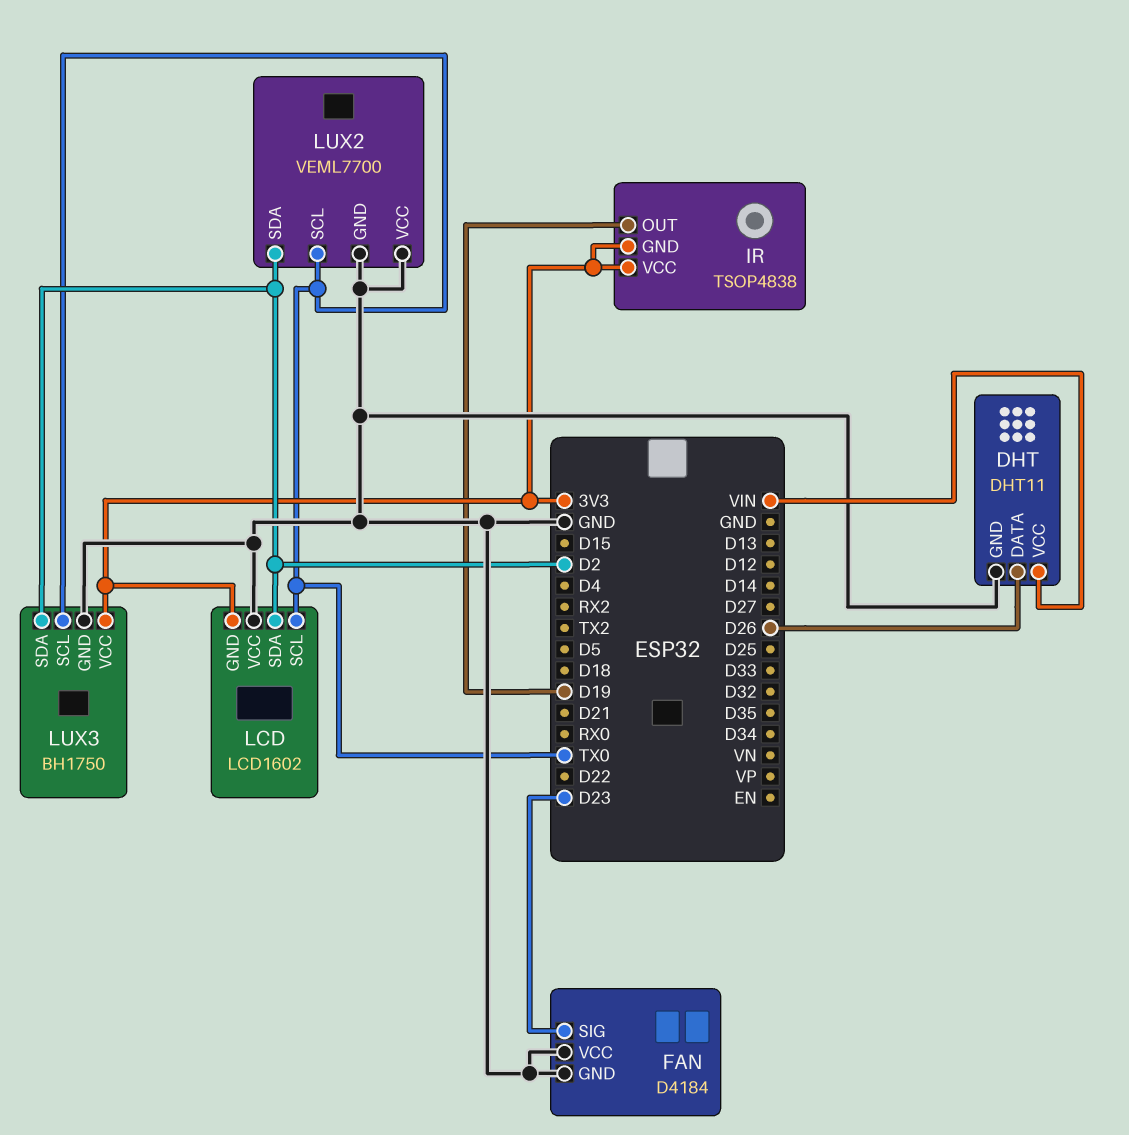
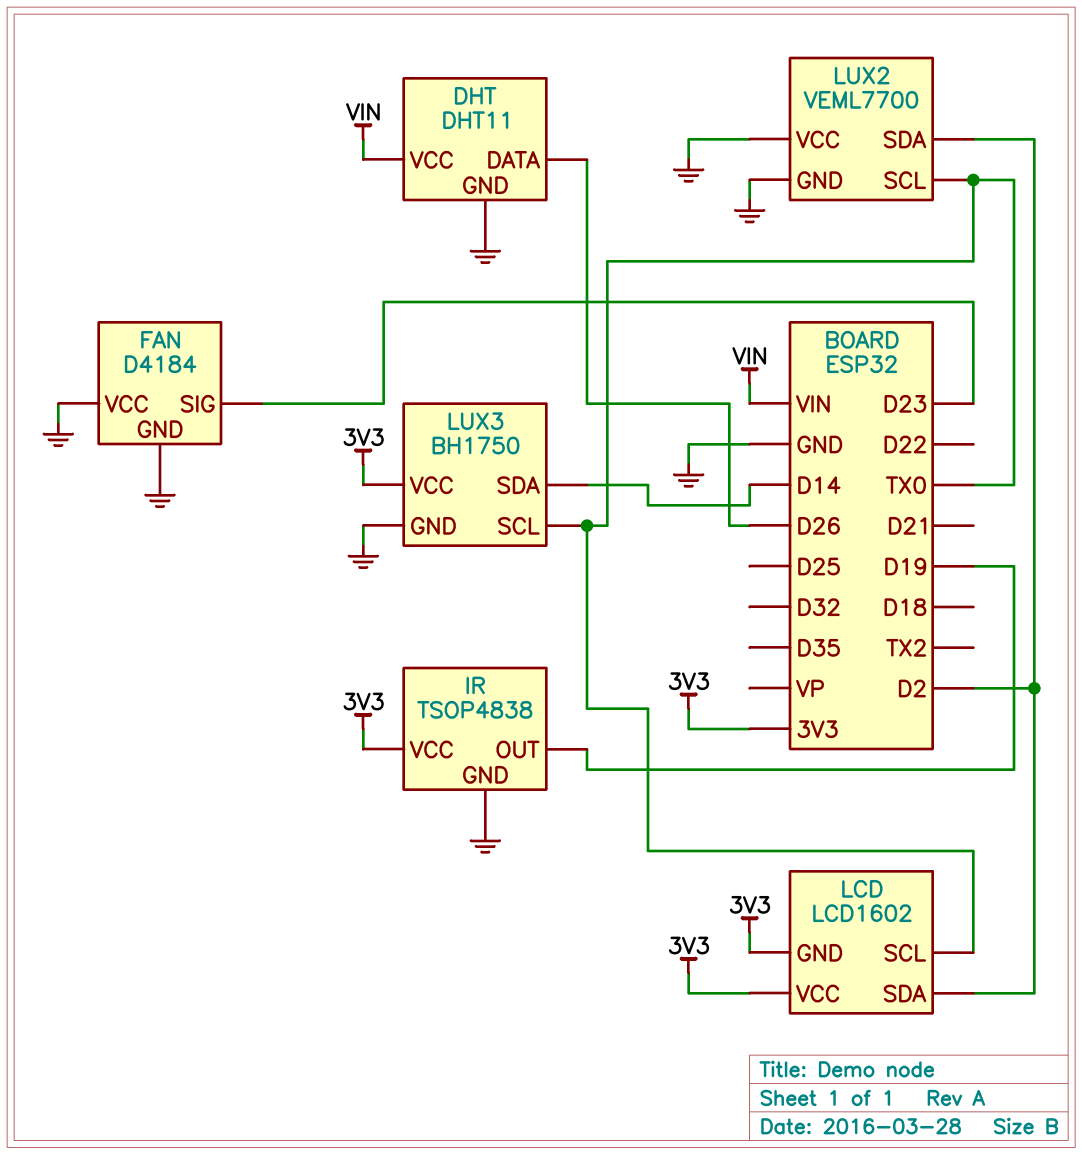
IR pin GND: 3V3 -> GND
LCD pin VCC: GND -> 3V3
LUX3 pin SDA: D2 -> D14

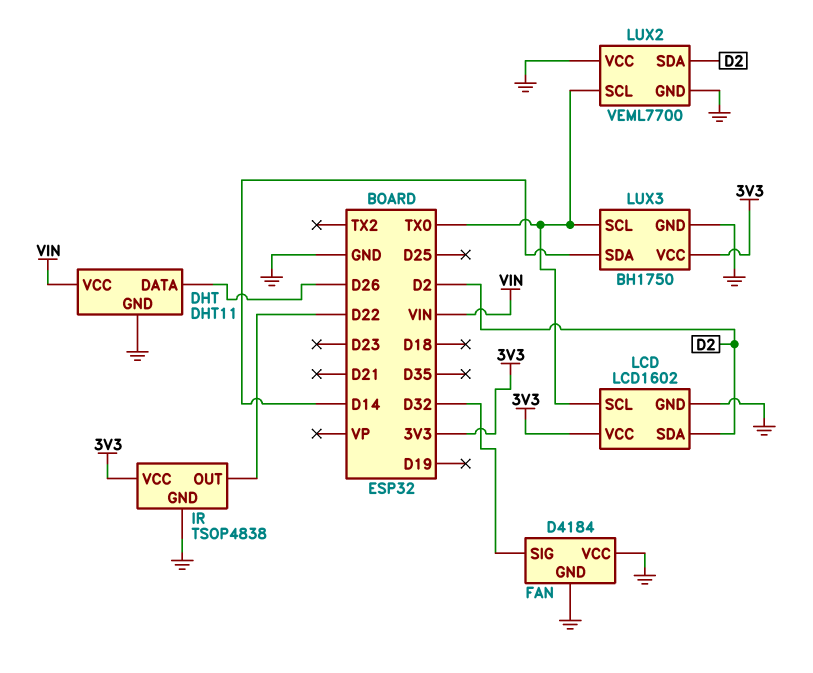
FAN pin SIG: D23 -> D32
IR pin OUT: D19 -> D22
LCD pin GND: 3V3 -> GND

